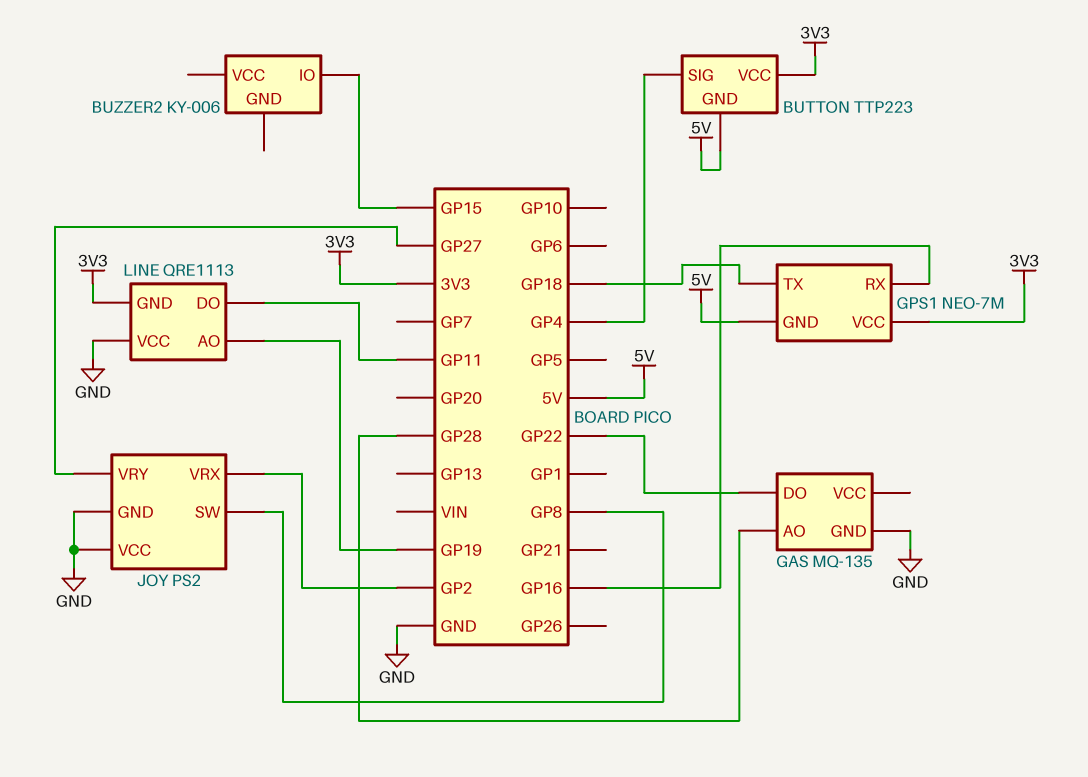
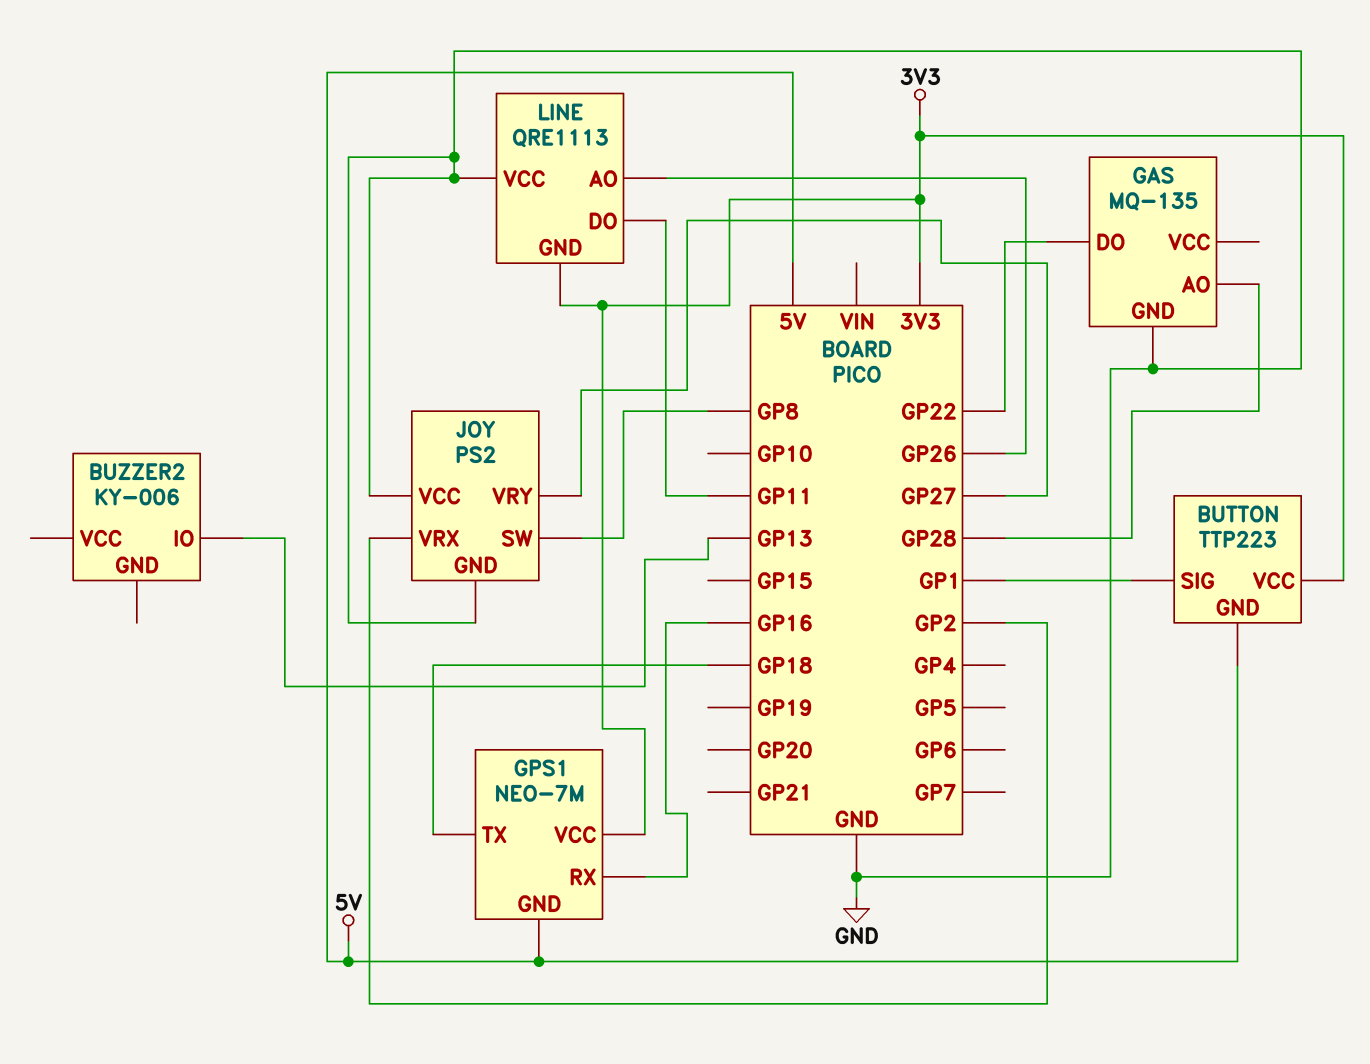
BUTTON pin SIG: GP4 -> GP1
BUZZER2 pin IO: GP15 -> GP13
LINE pin AO: GP19 -> GP26

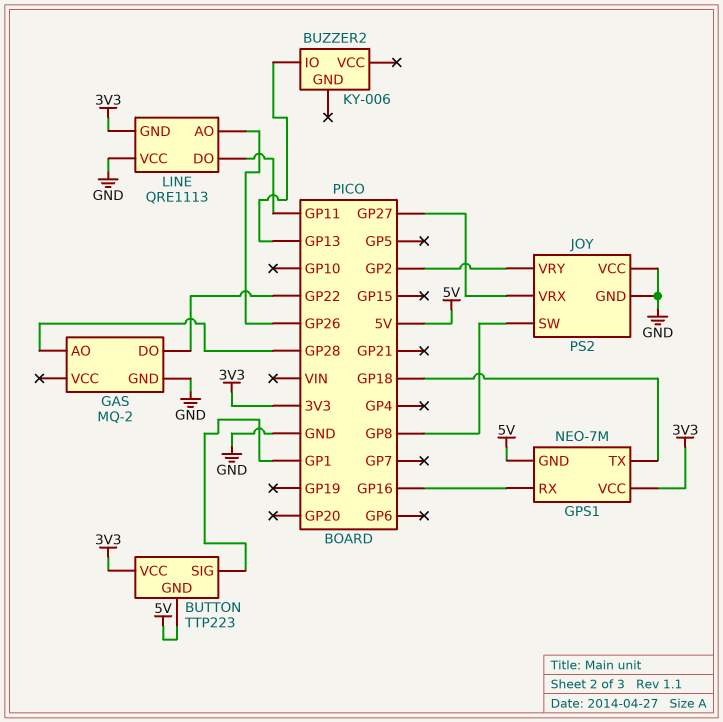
GAS: MQ-135 -> MQ-2
JOY pin VRX: GP2 -> GP27
JOY pin VRY: GP27 -> GP2

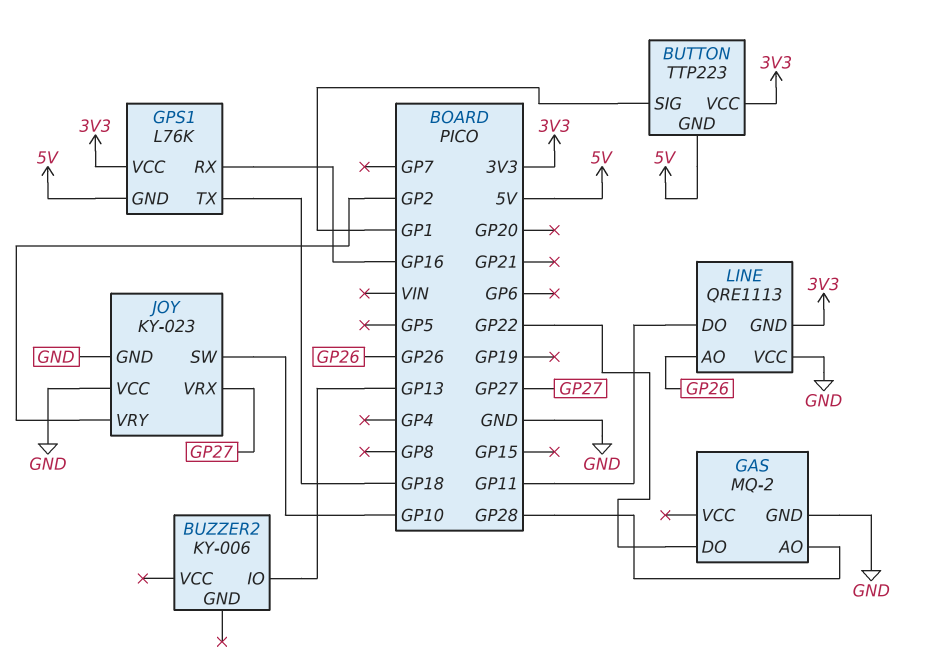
GPS1: NEO-7M -> L76K
JOY: PS2 -> KY-023
JOY pin SW: GP8 -> GP10

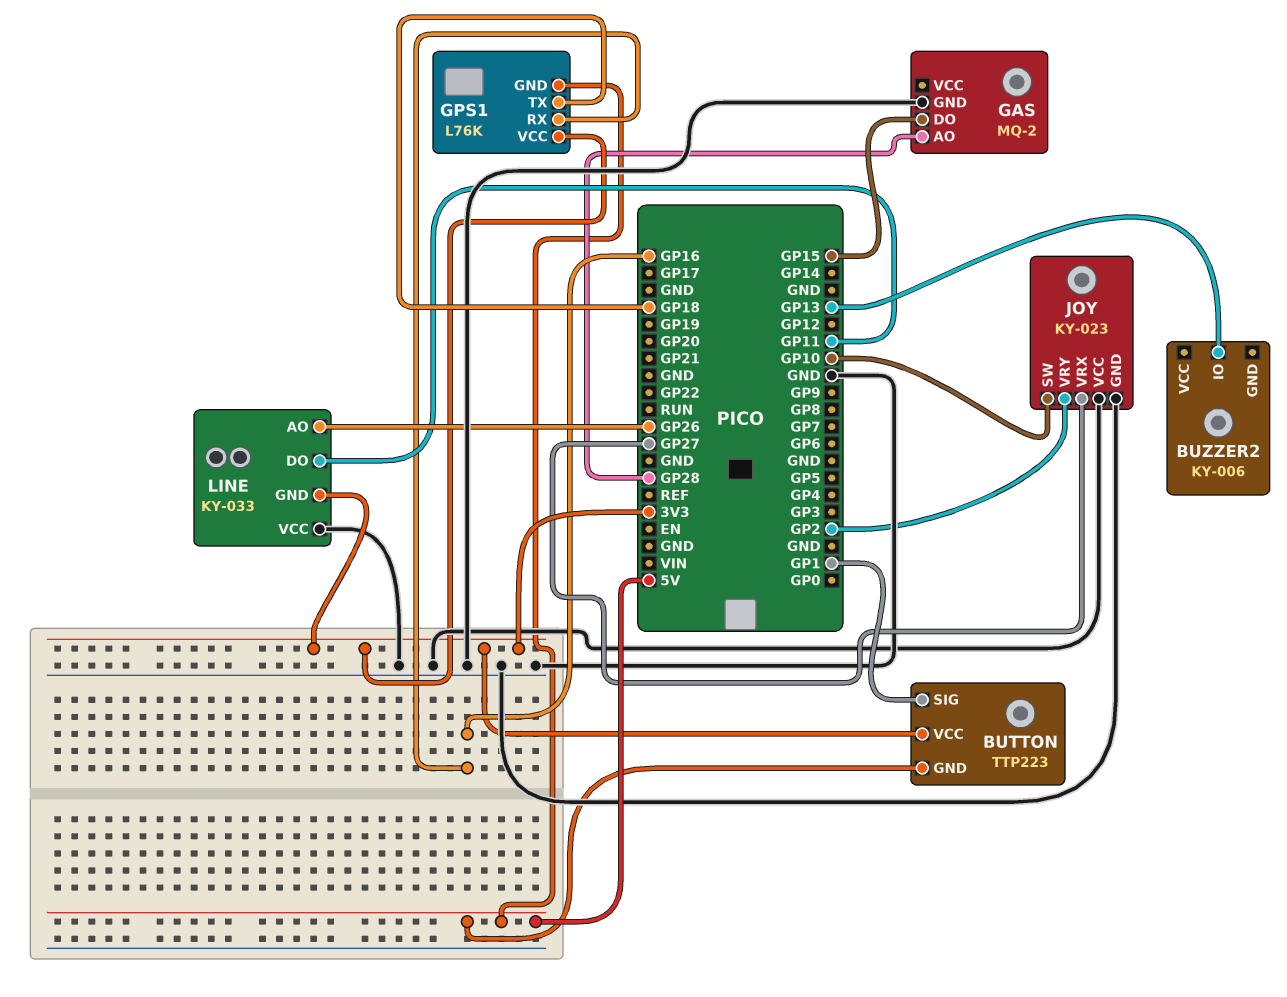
GAS pin DO: GP22 -> GP15
LINE: QRE1113 -> KY-033

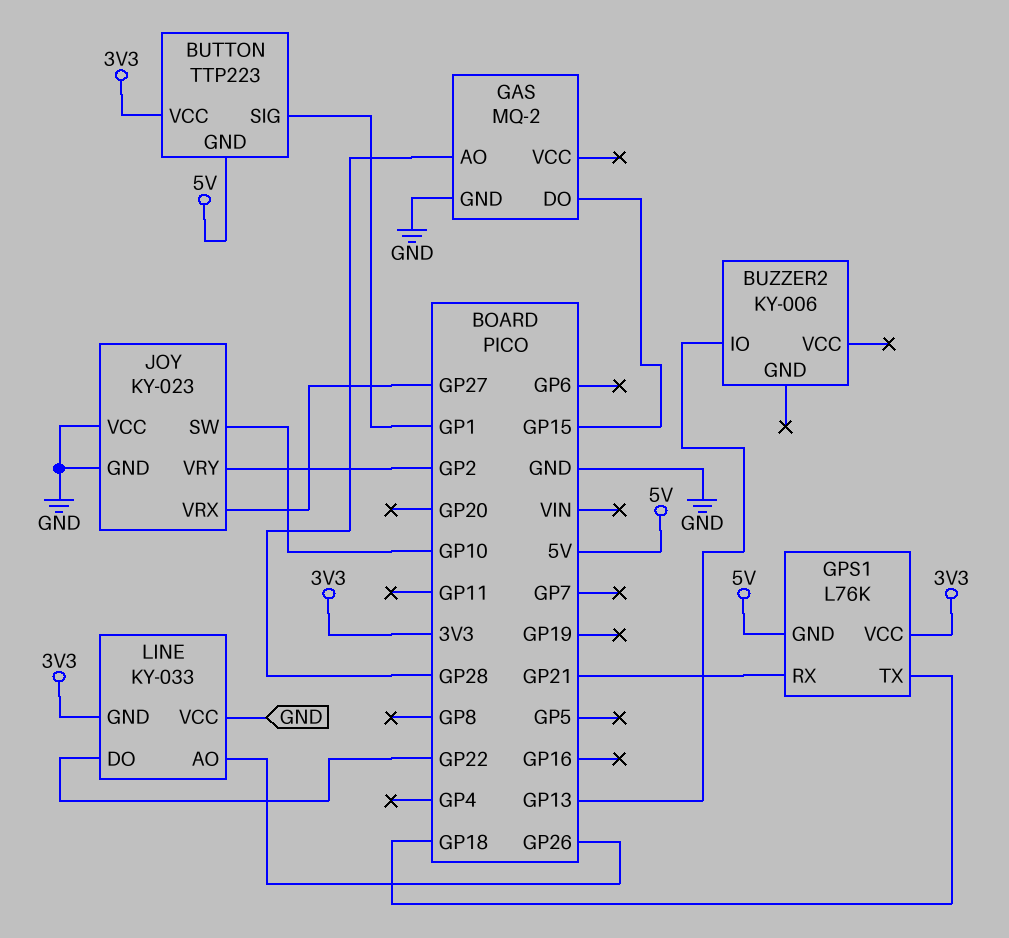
GPS1 pin RX: GP16 -> GP21
LINE pin DO: GP11 -> GP22

